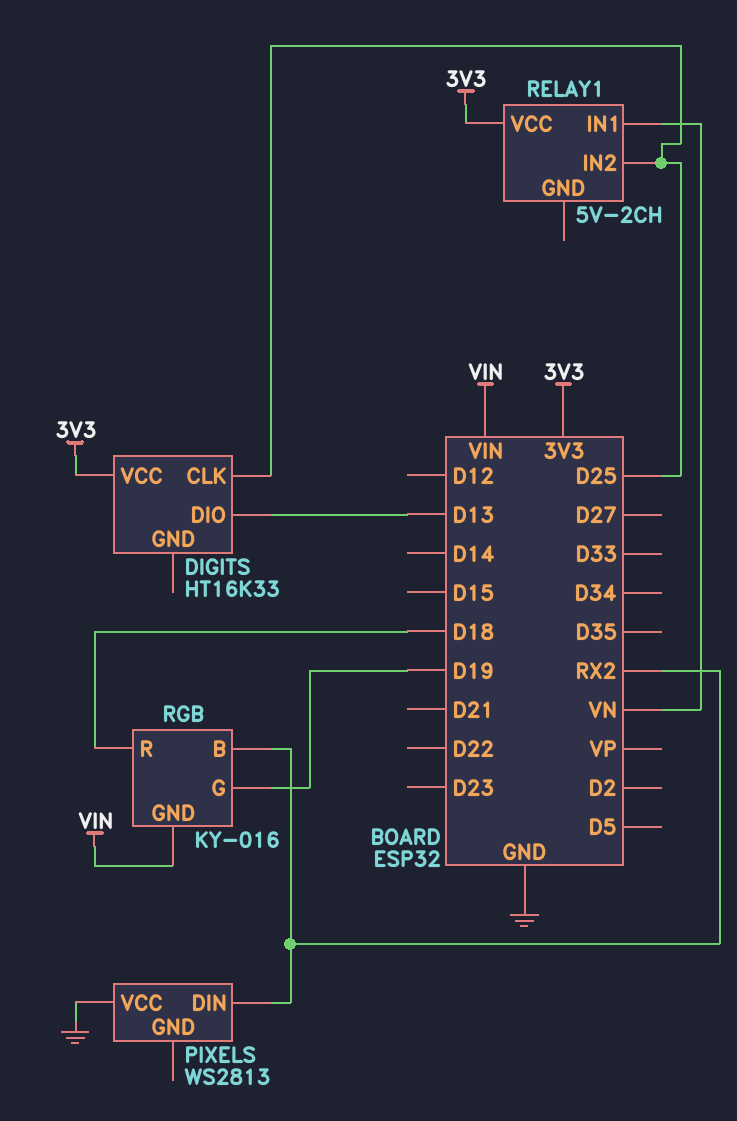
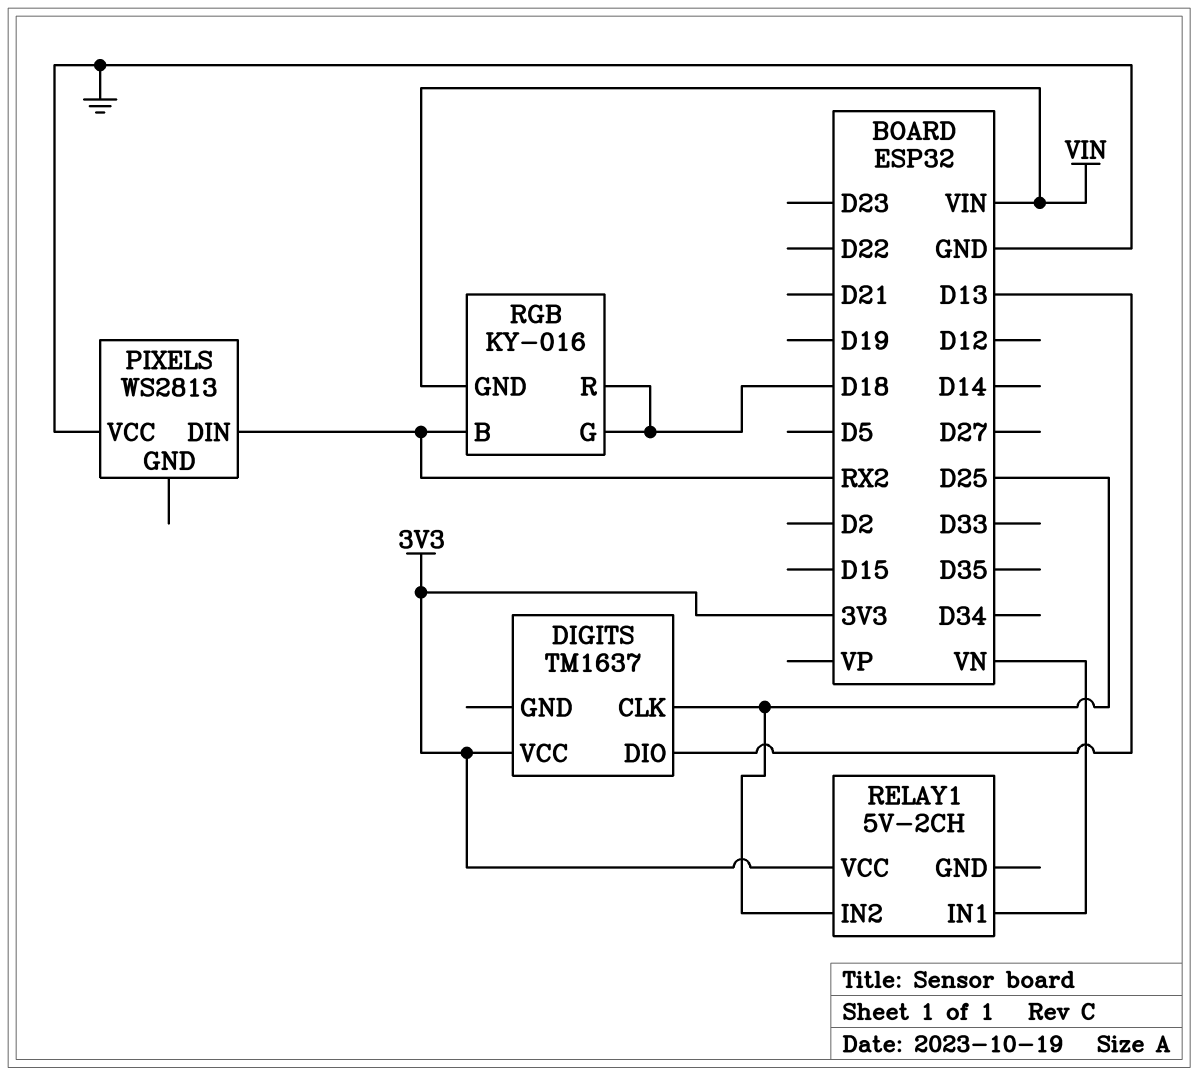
DIGITS: HT16K33 -> TM1637
RGB pin G: D19 -> D18

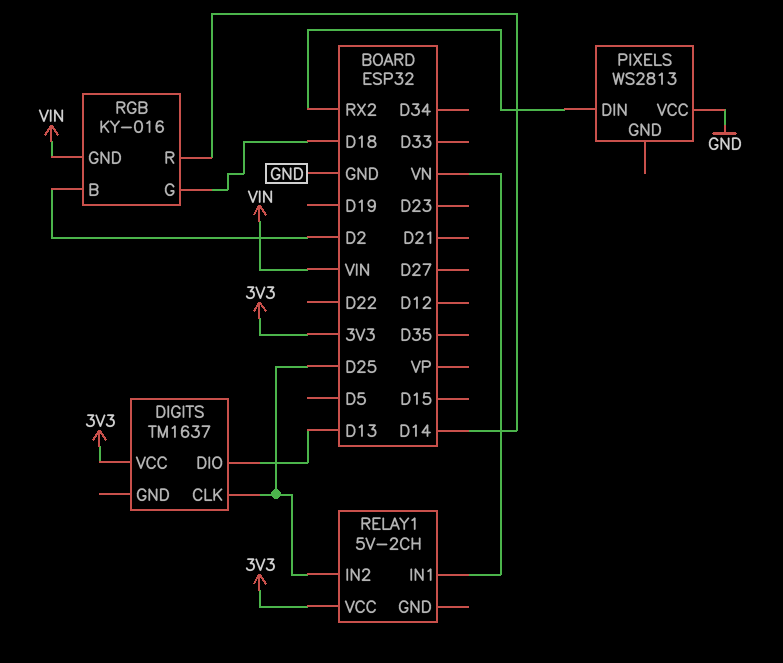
RGB pin B: RX2 -> D2
RGB pin R: D18 -> D14

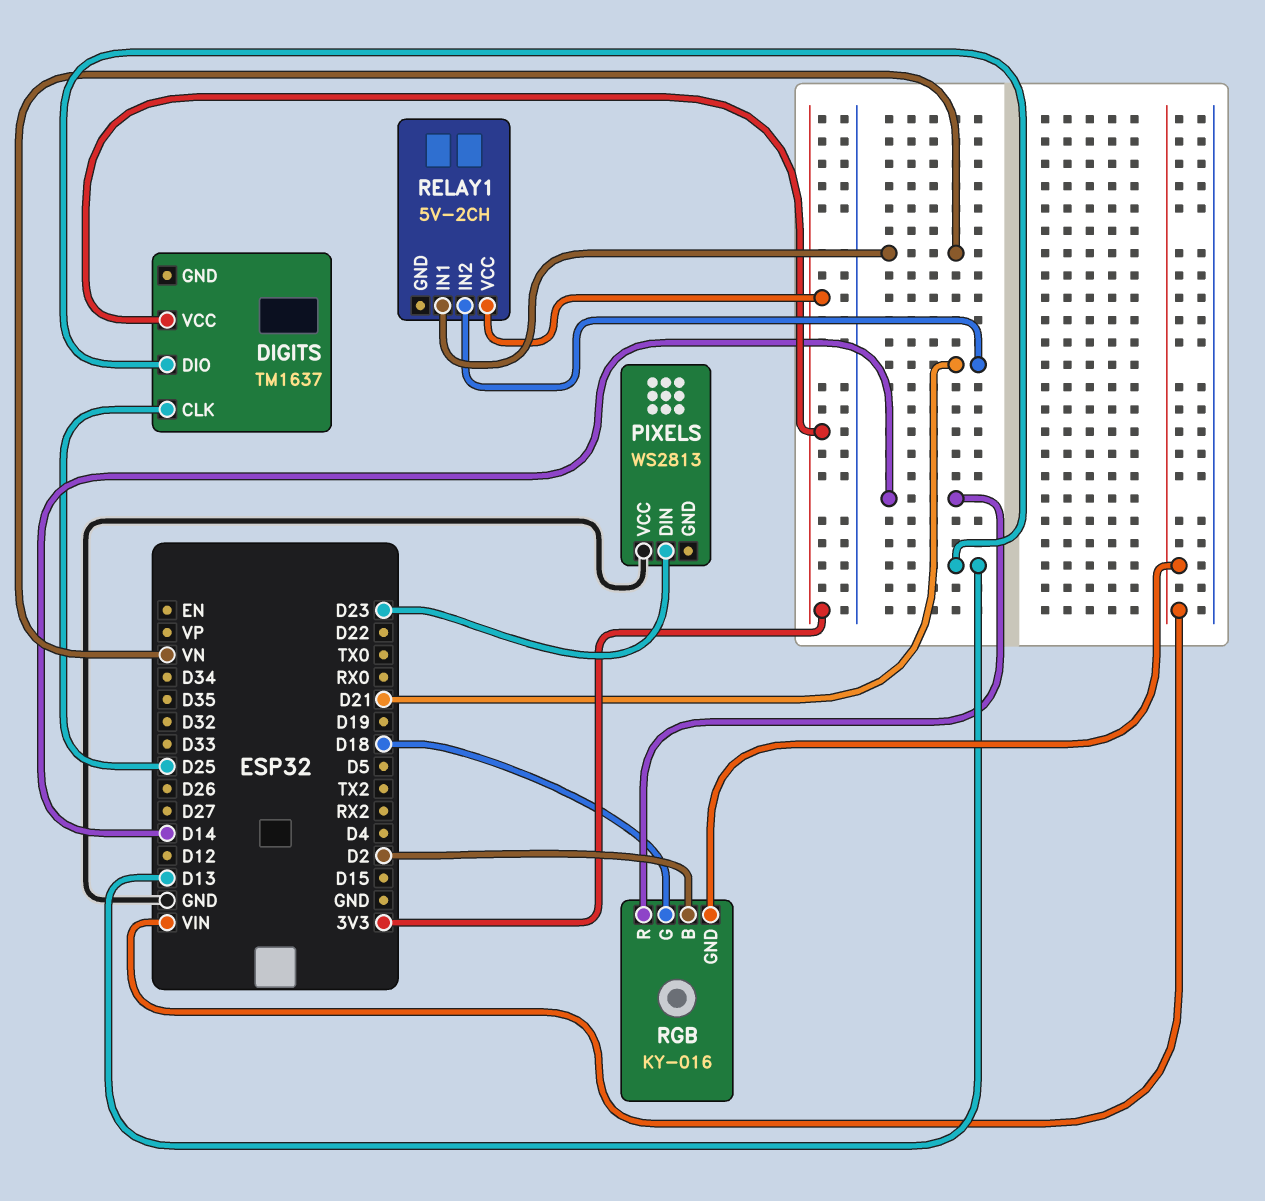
PIXELS pin DIN: RX2 -> D23
RELAY1 pin IN2: D25 -> D21

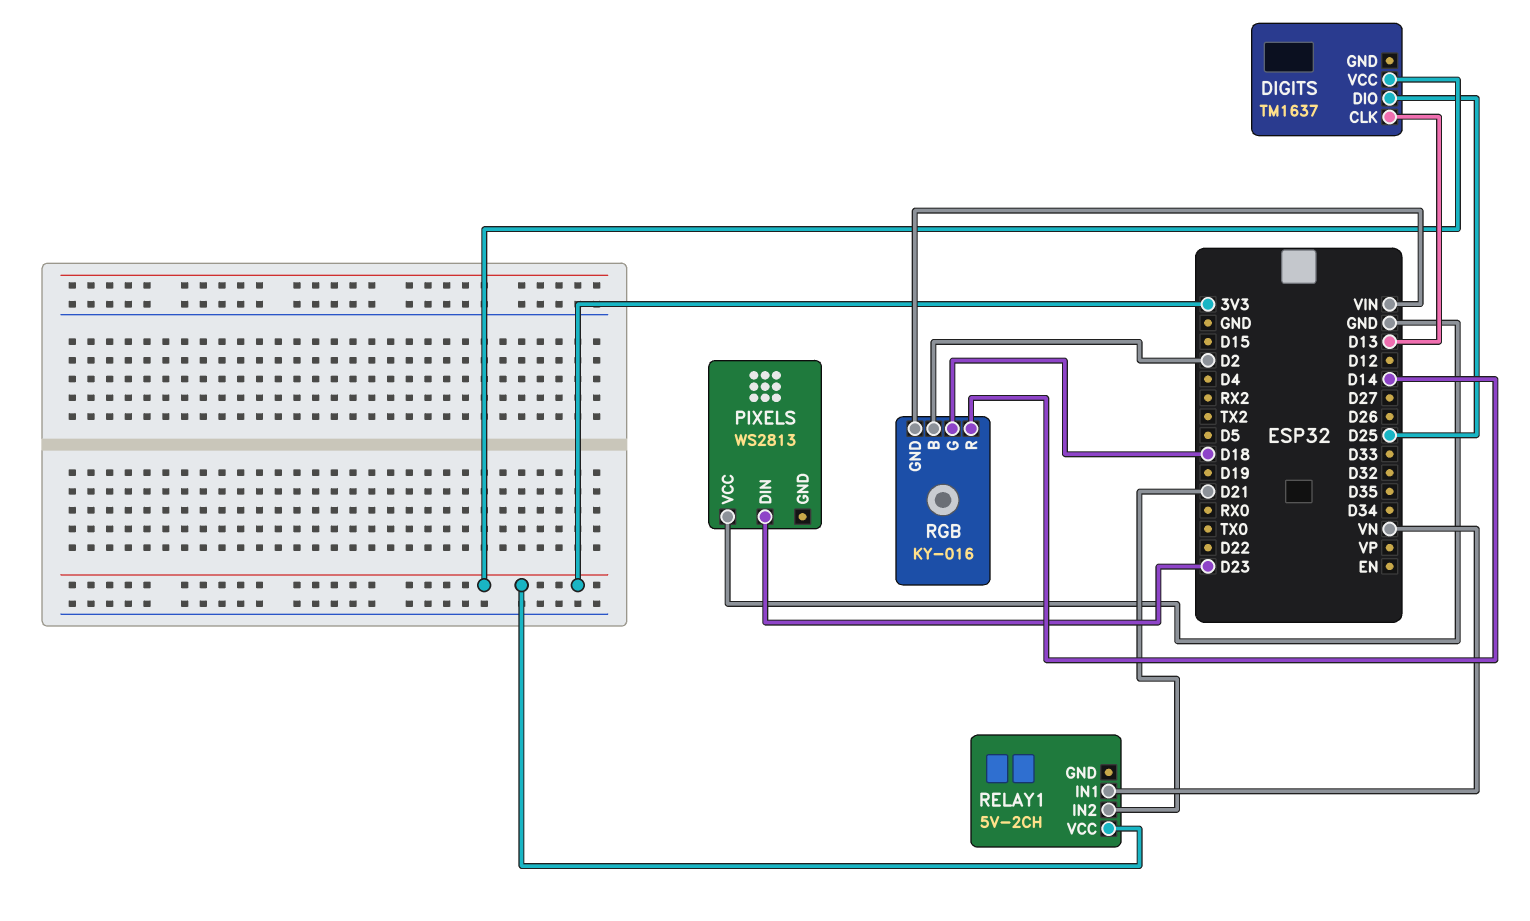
DIGITS pin CLK: D25 -> D13
DIGITS pin DIO: D13 -> D25

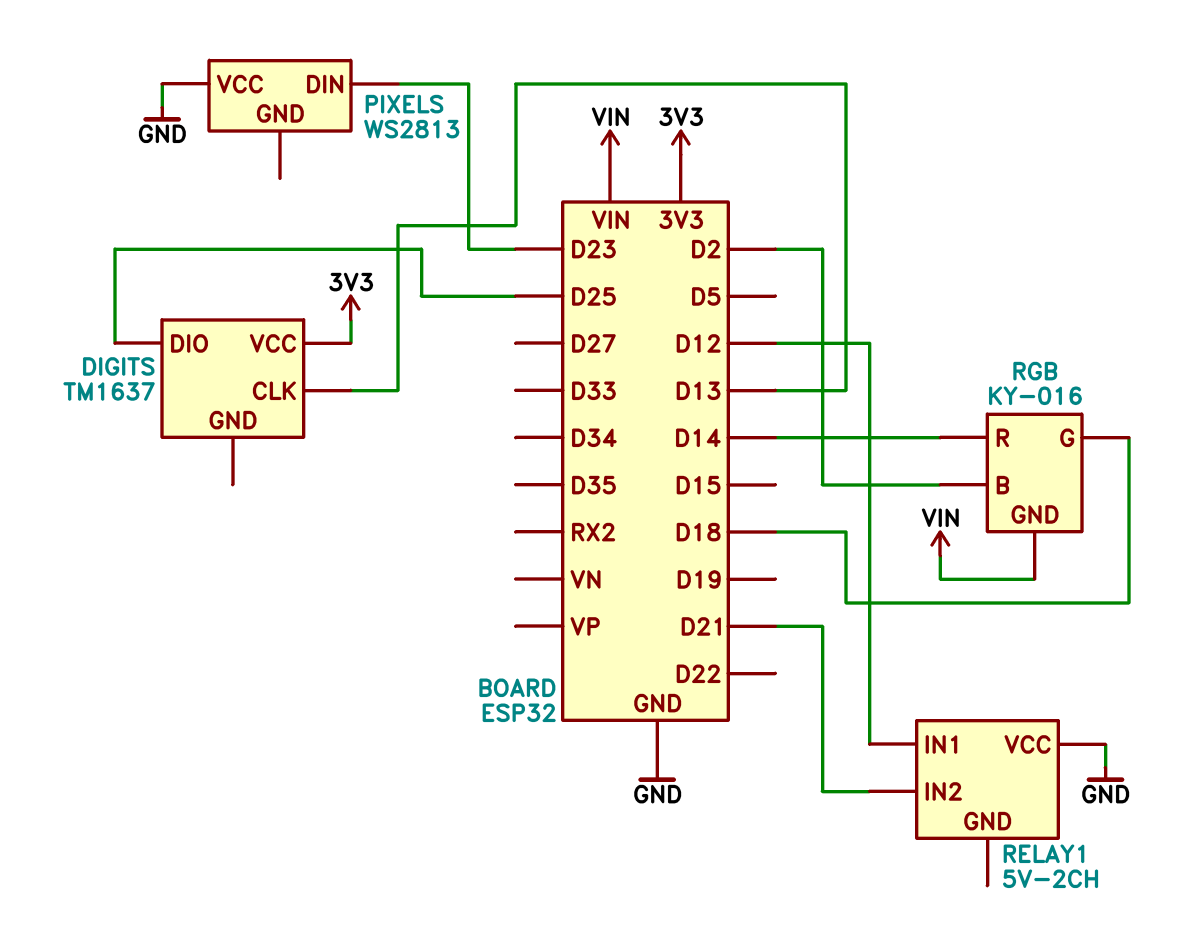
RELAY1 pin IN1: VN -> D12
RELAY1 pin VCC: 3V3 -> GND

